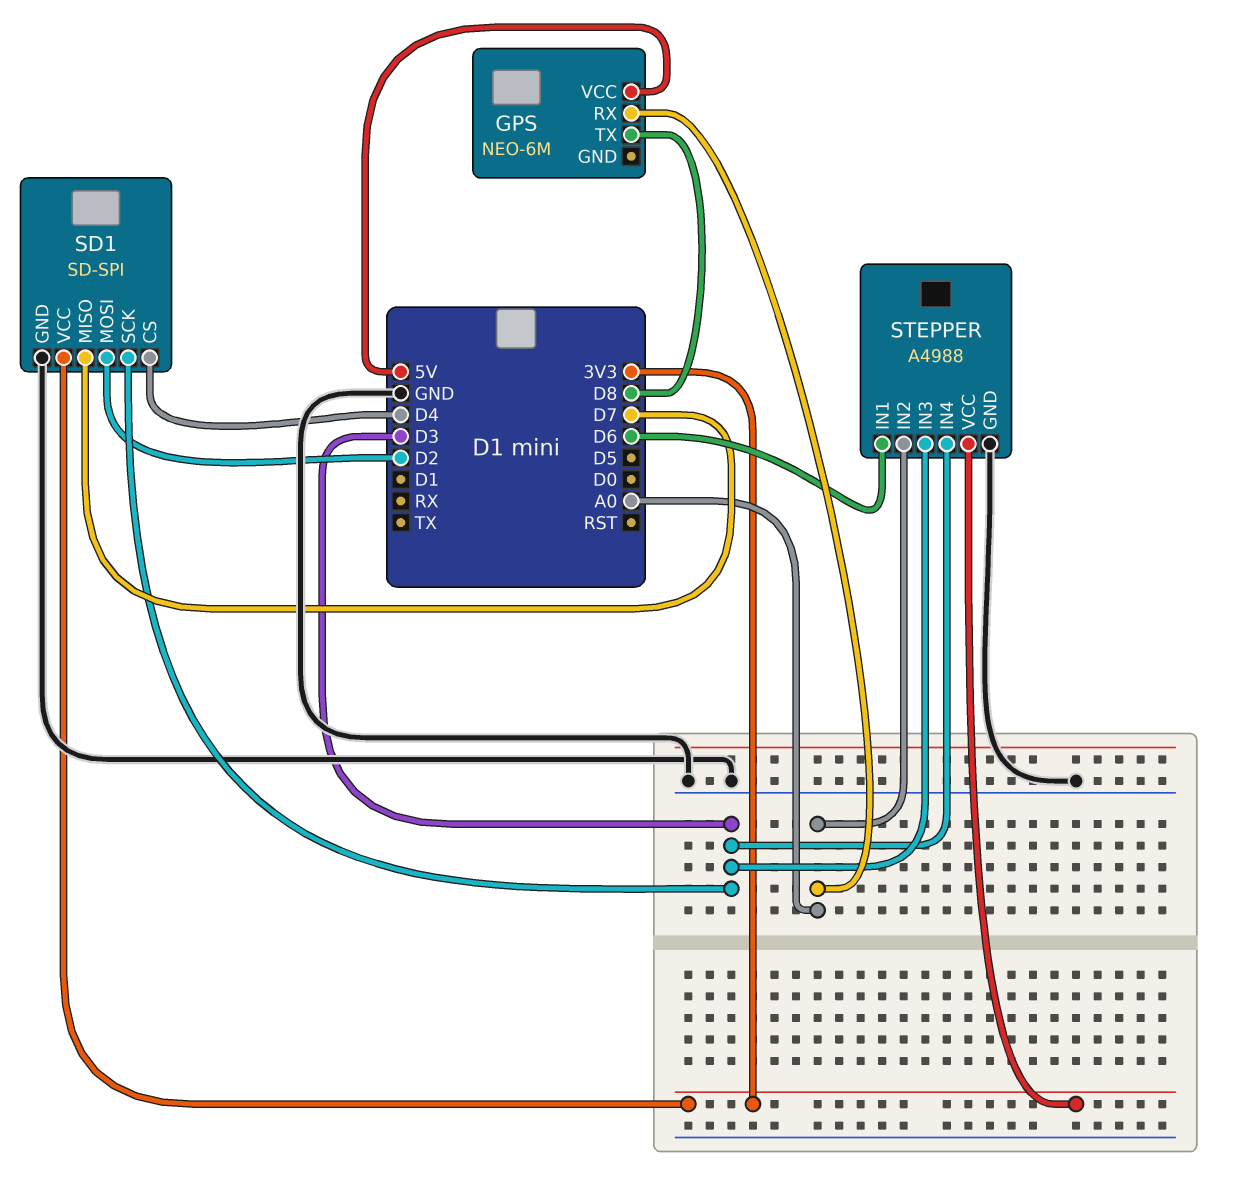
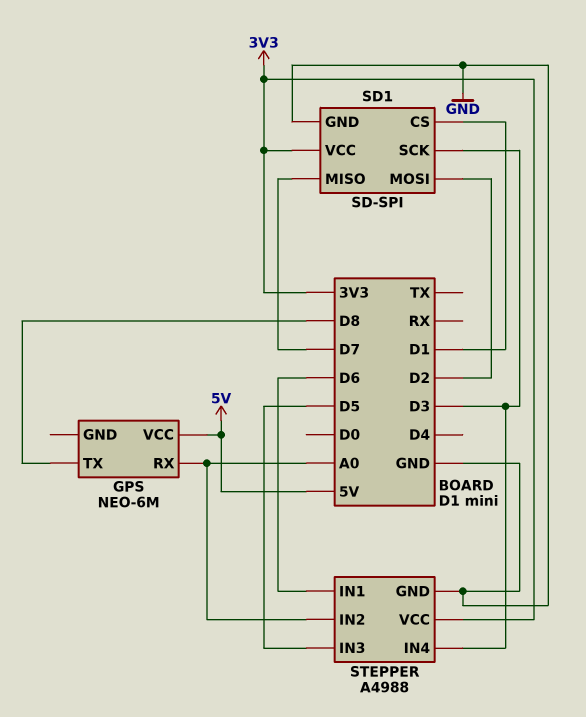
SD1 pin CS: D4 -> D1
STEPPER pin IN3: D3 -> D5

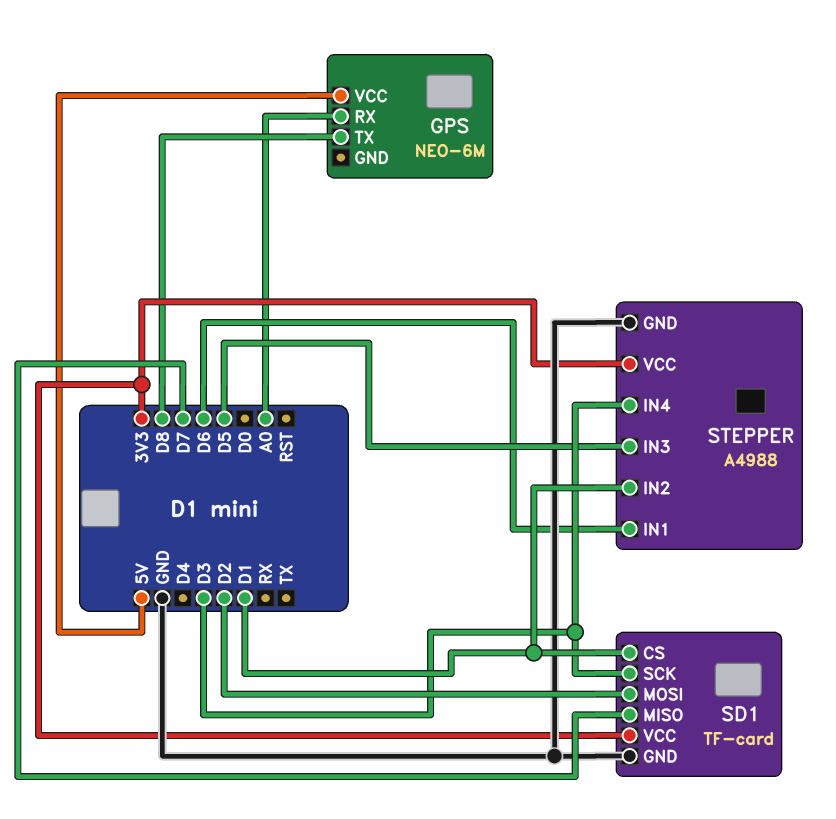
SD1: SD-SPI -> TF-card
STEPPER pin IN2: A0 -> D1

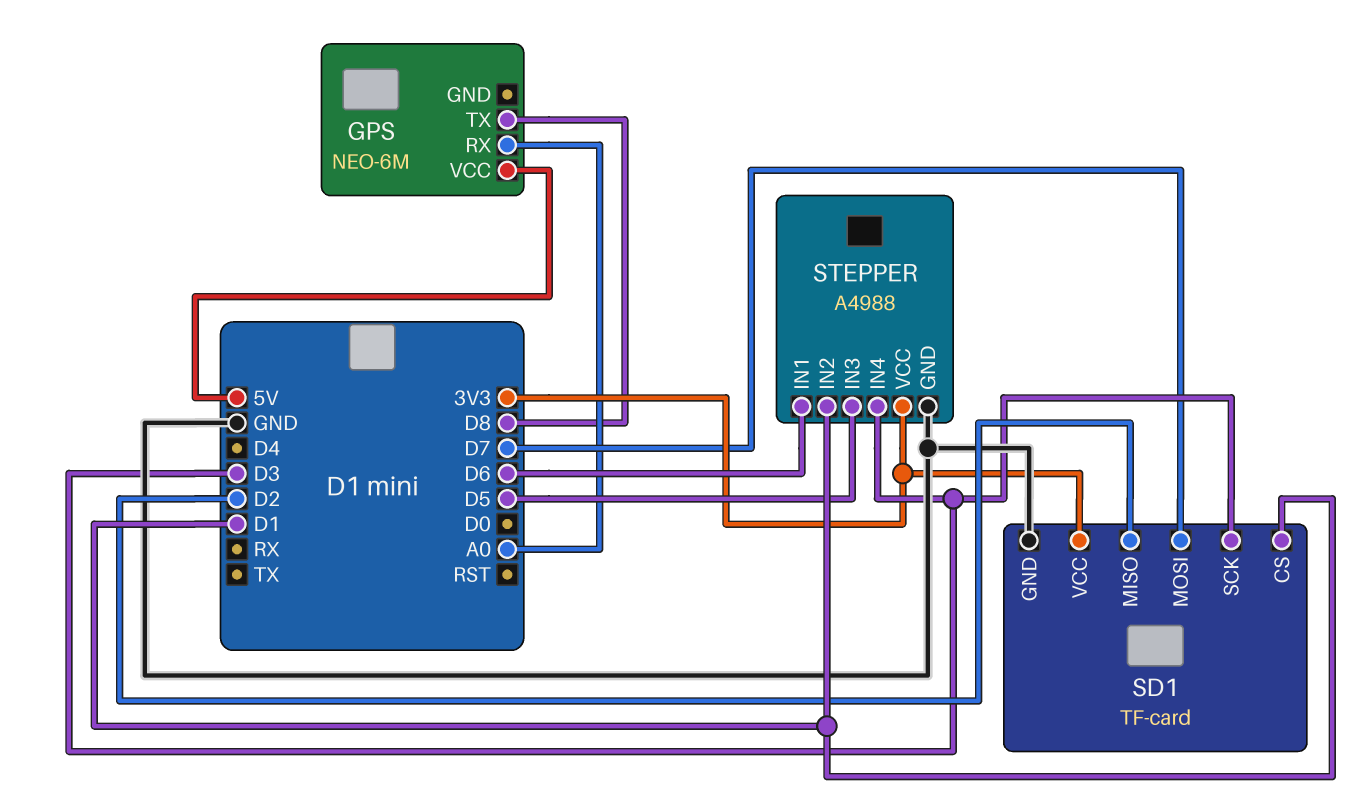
SD1 pin MISO: D7 -> D2
SD1 pin MOSI: D2 -> D7

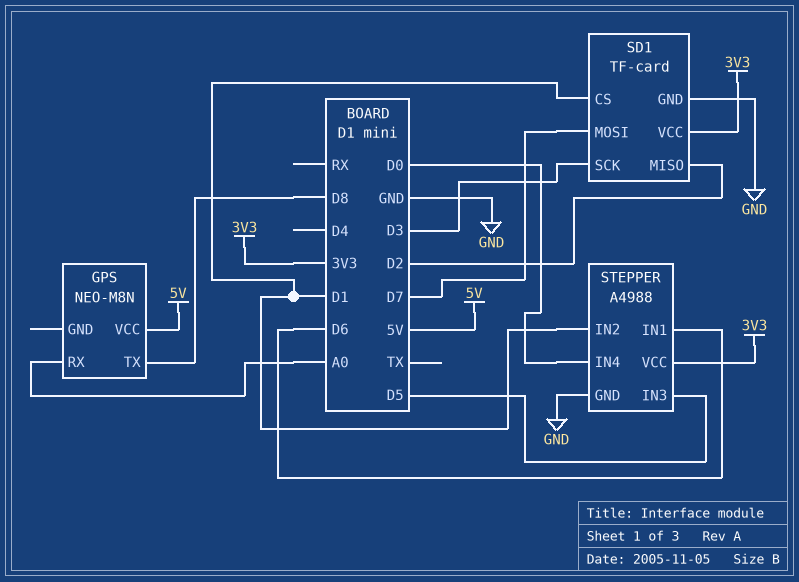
GPS: NEO-6M -> NEO-M8N
STEPPER pin IN4: D3 -> D0

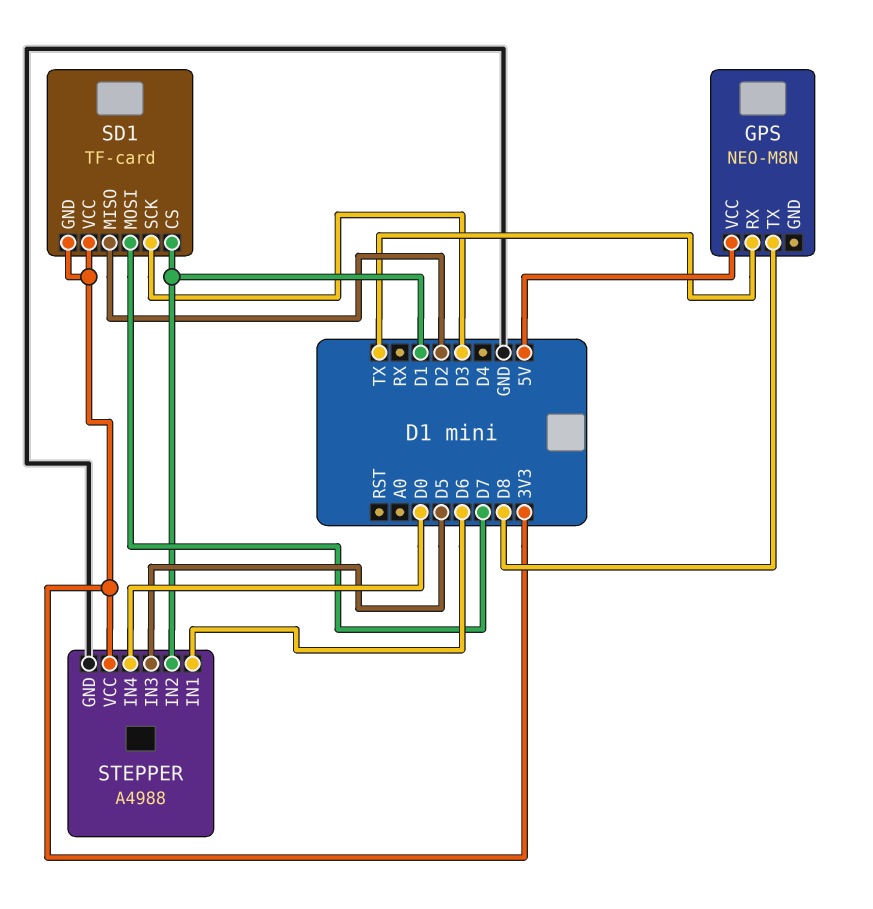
GPS pin RX: A0 -> TX
SD1 pin GND: GND -> 3V3

